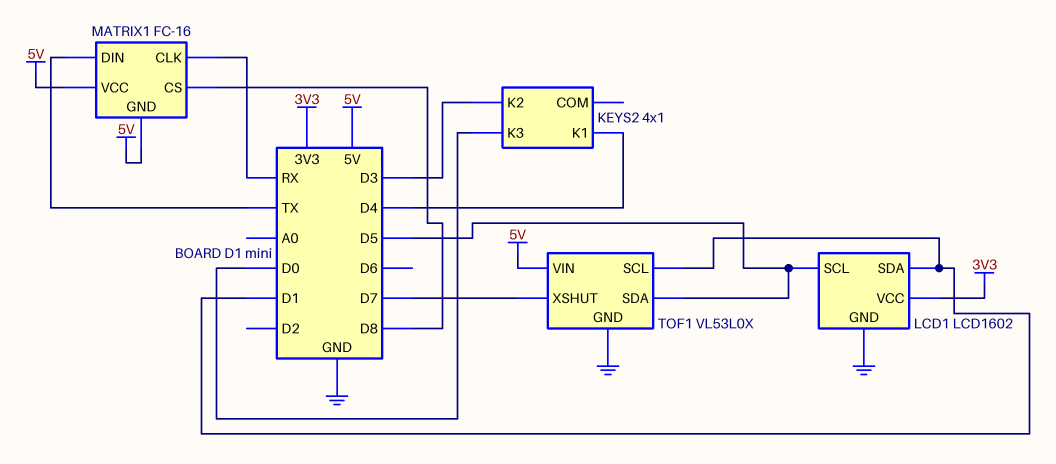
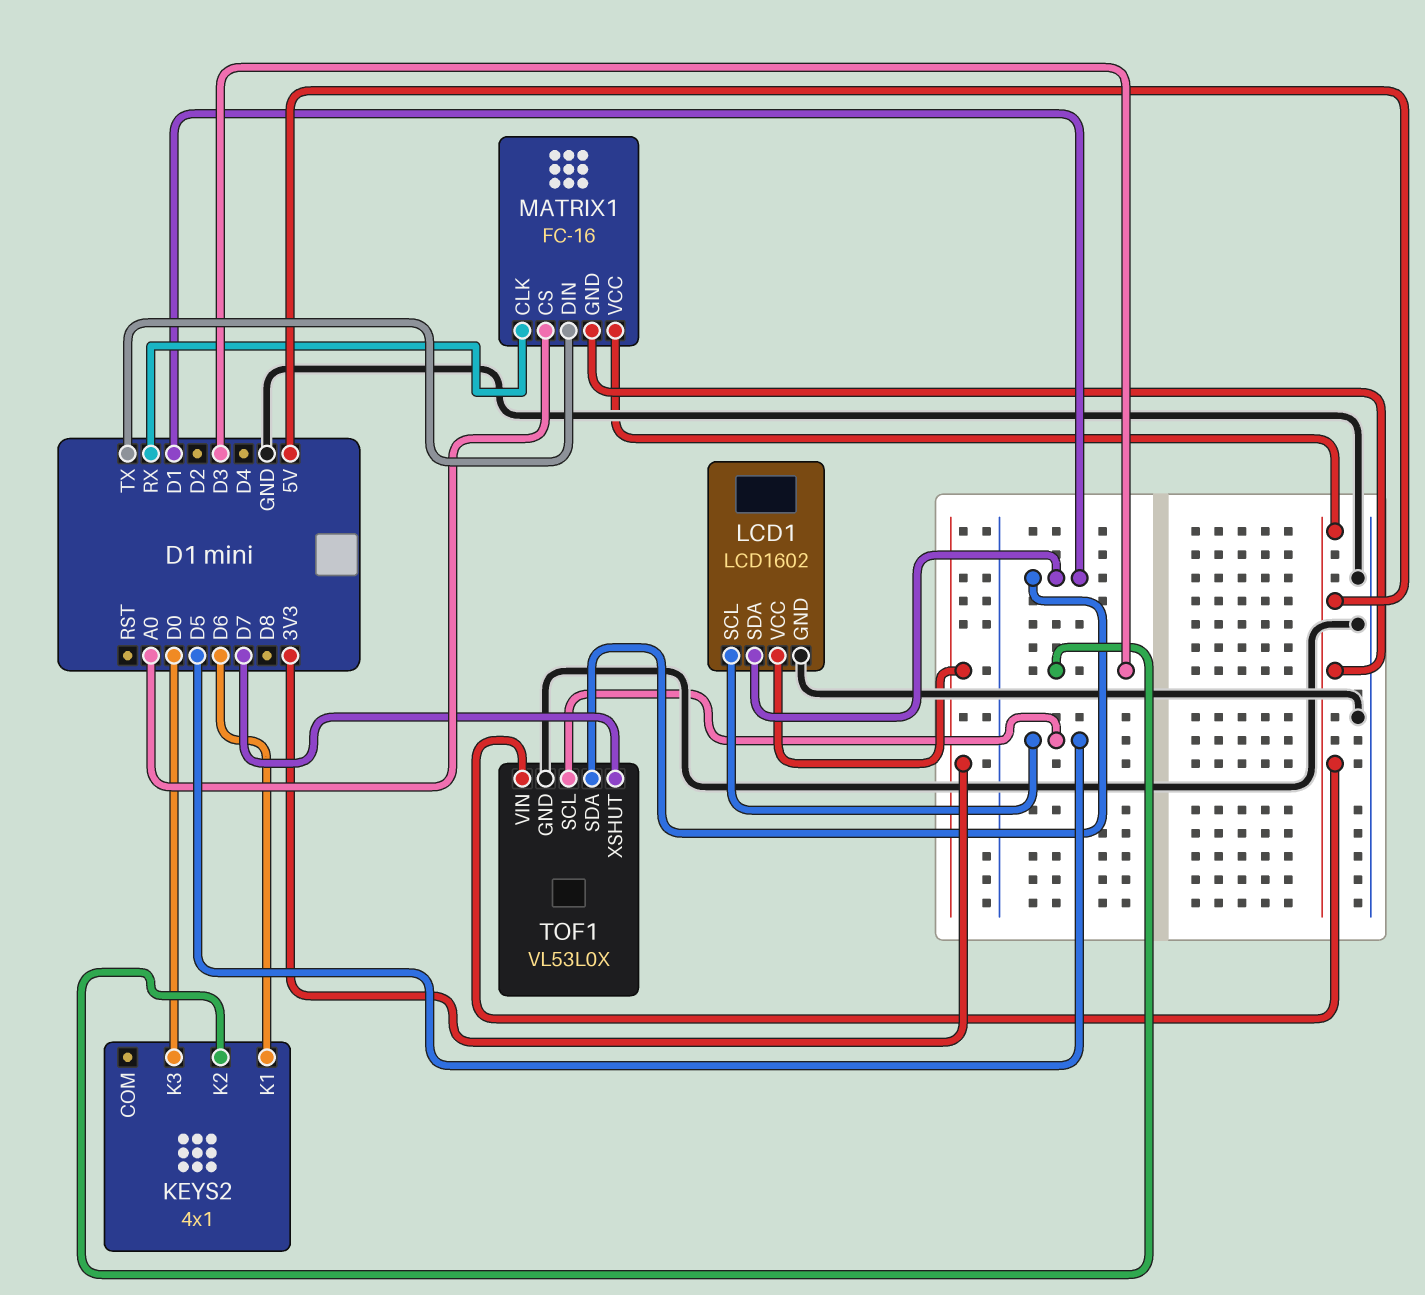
KEYS2 pin K1: D4 -> D6
MATRIX1 pin CS: D8 -> A0
TOF1 pin SCL: D1 -> D5
TOF1 pin SDA: D5 -> D1

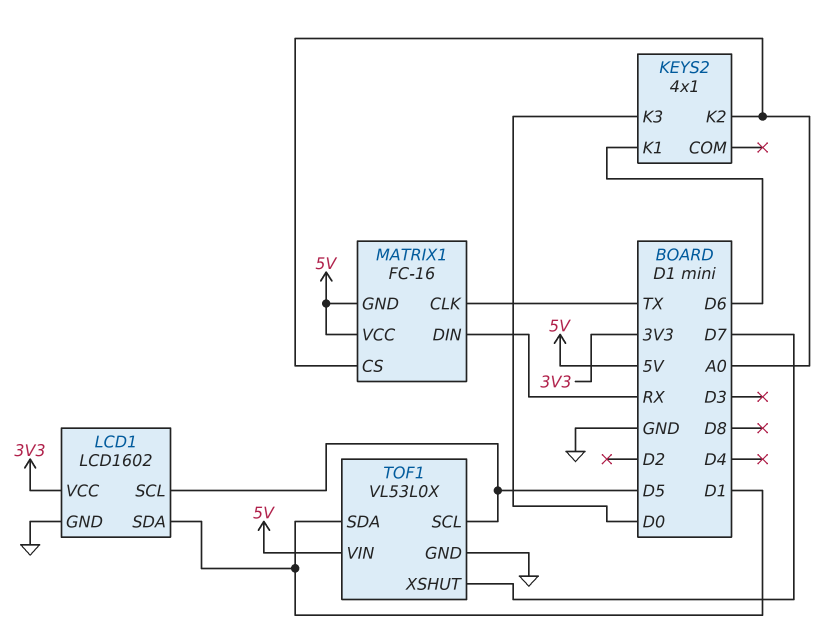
KEYS2 pin K2: D3 -> A0
MATRIX1 pin CLK: RX -> TX
MATRIX1 pin DIN: TX -> RX

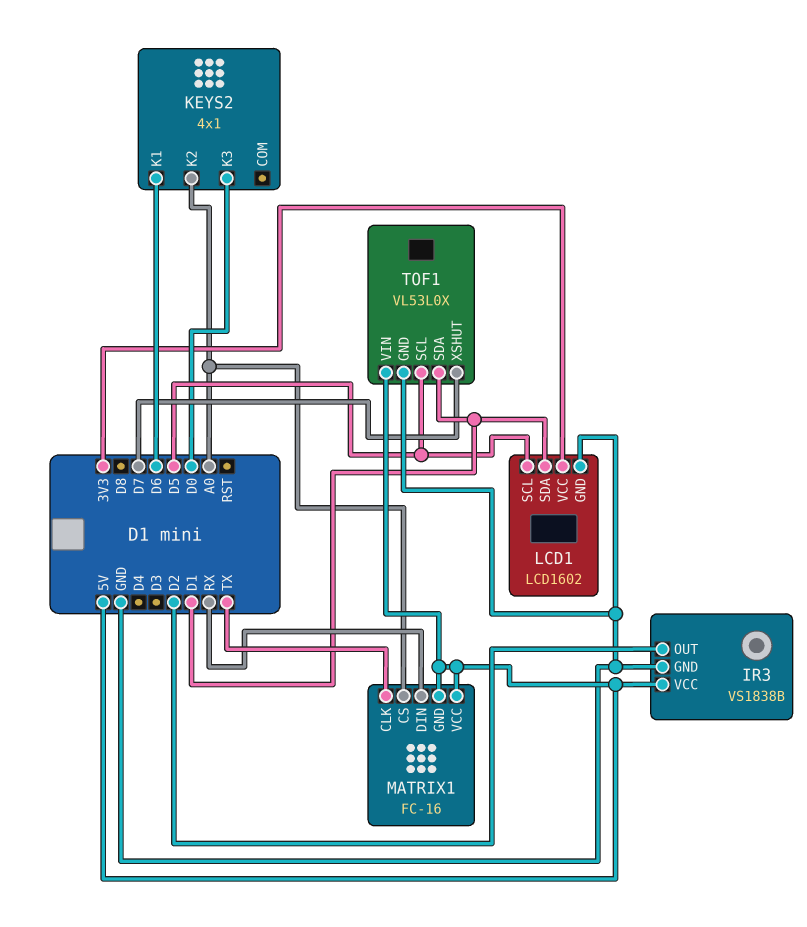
IR3: none -> VS1838B
IR3 pin GND: none -> GND
IR3 pin OUT: none -> D2
IR3 pin VCC: none -> 5V

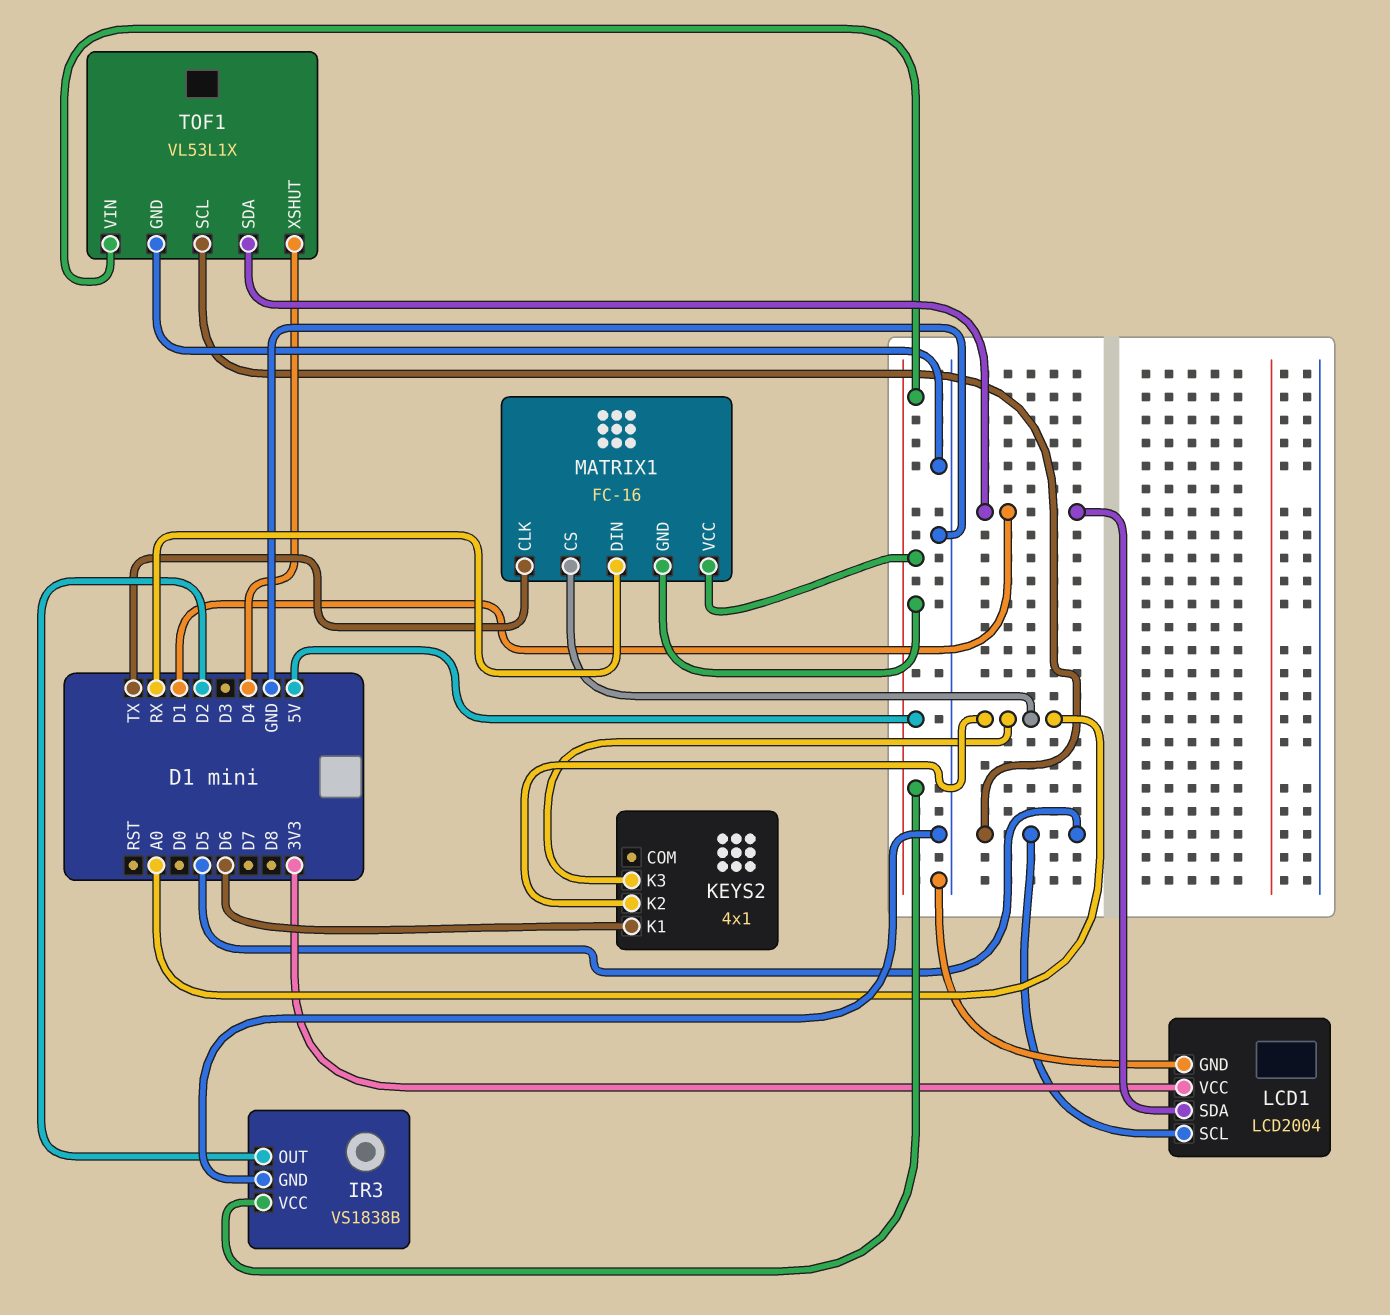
KEYS2 pin K3: D0 -> A0
LCD1: LCD1602 -> LCD2004
TOF1: VL53L0X -> VL53L1X
TOF1 pin XSHUT: D7 -> D4

